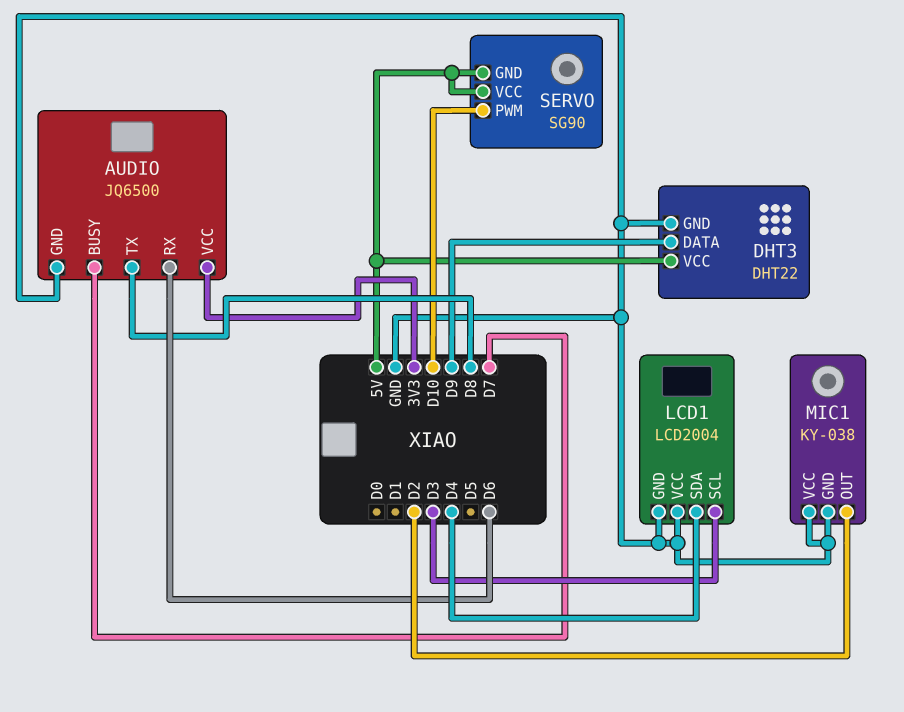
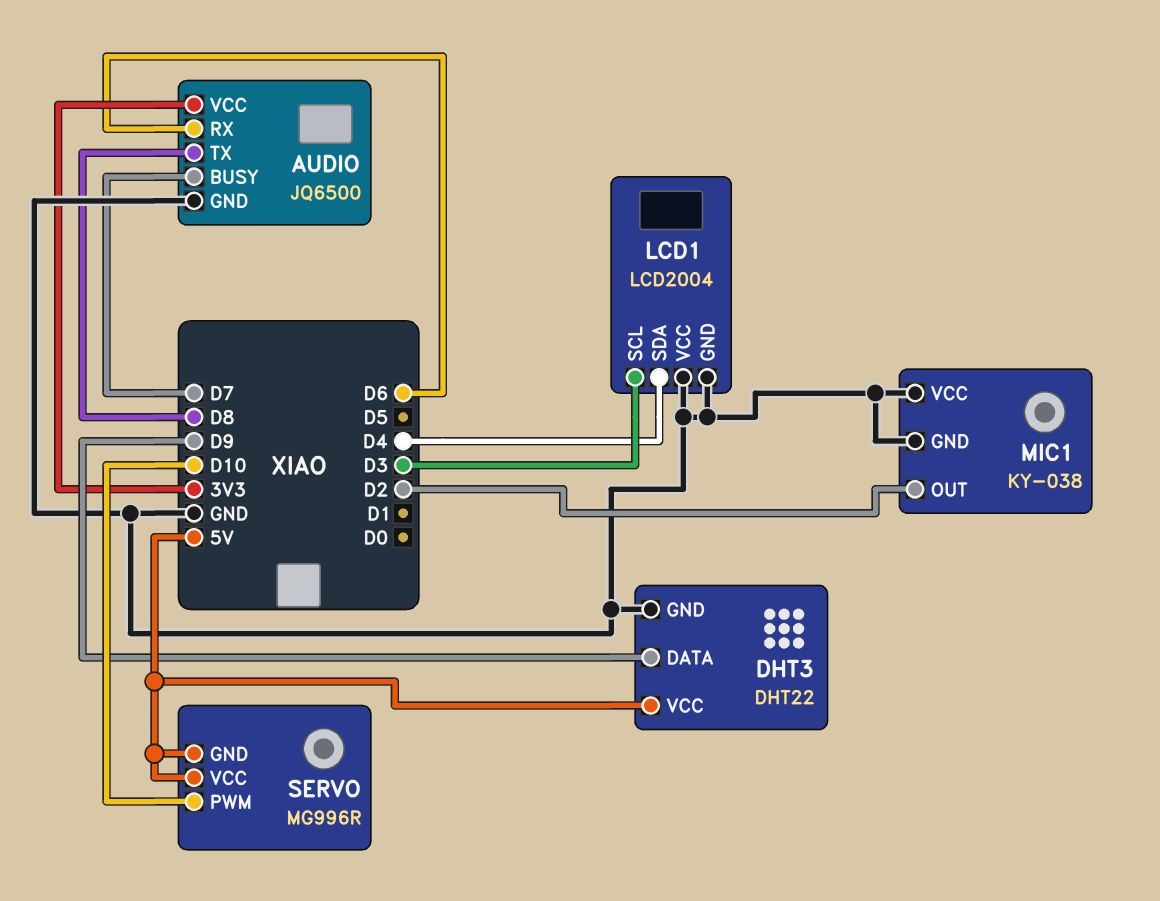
SERVO: SG90 -> MG996R

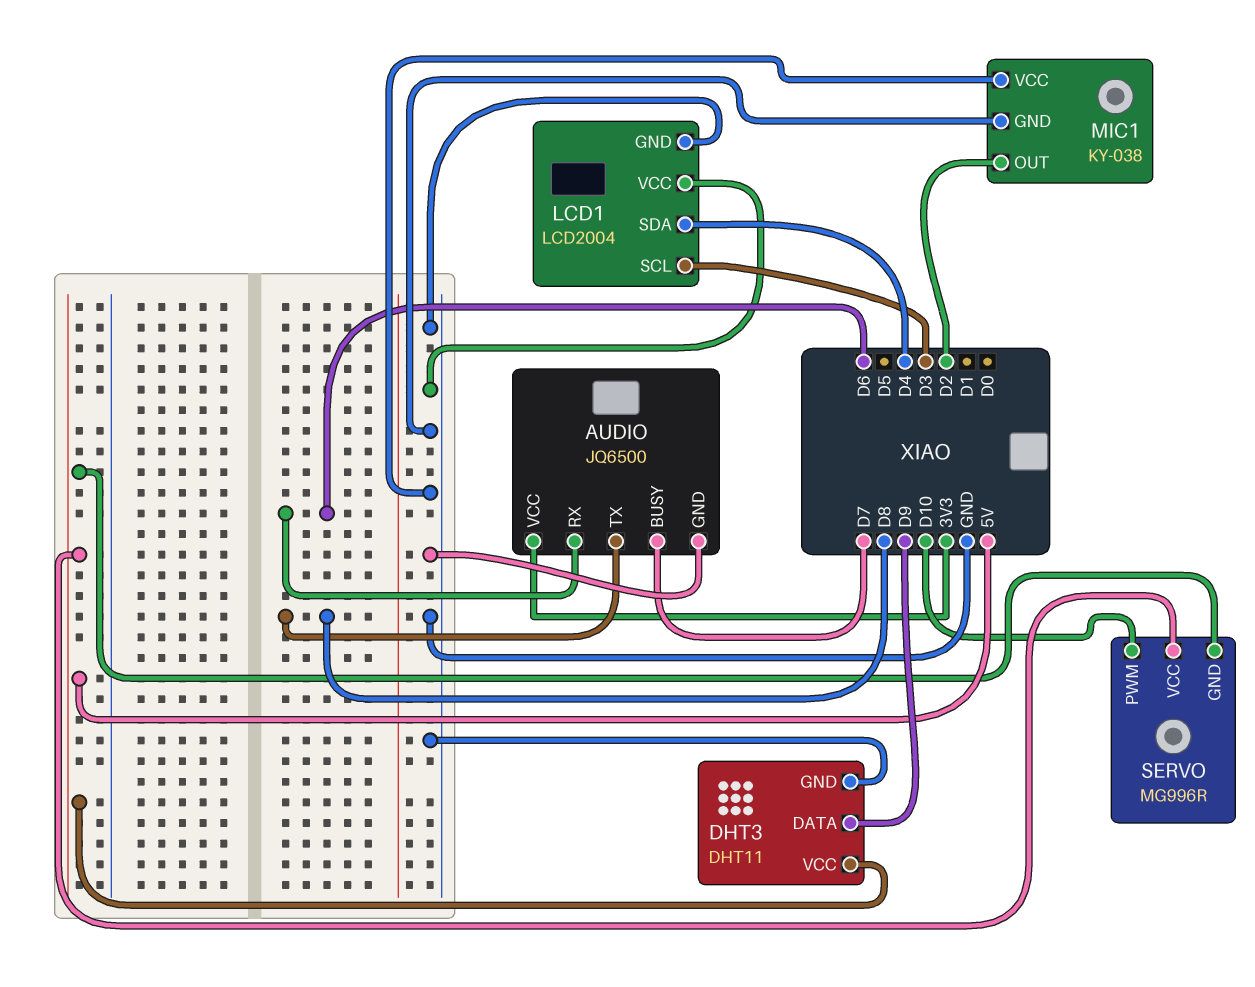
DHT3: DHT22 -> DHT11

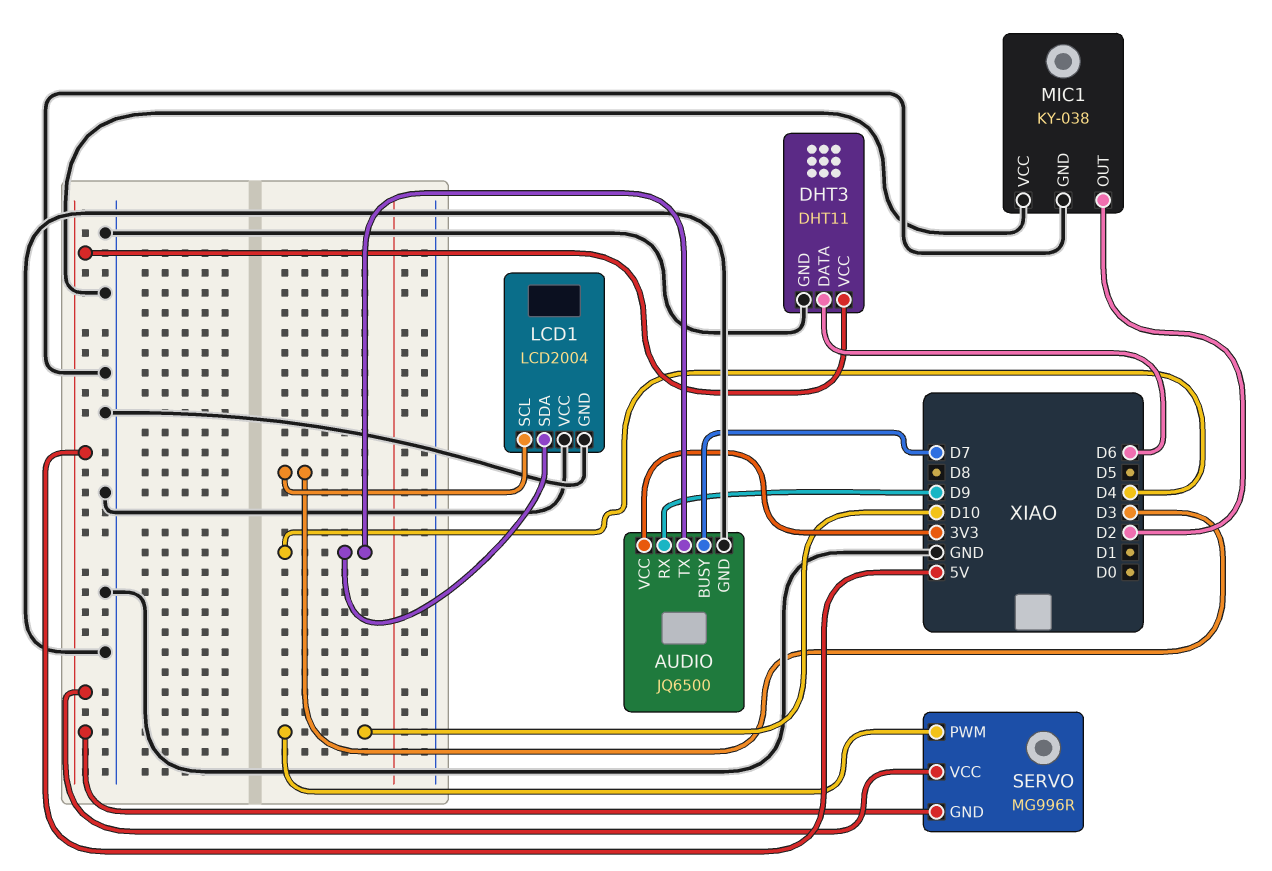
AUDIO pin RX: D6 -> D9
AUDIO pin TX: D8 -> D4
DHT3 pin DATA: D9 -> D6

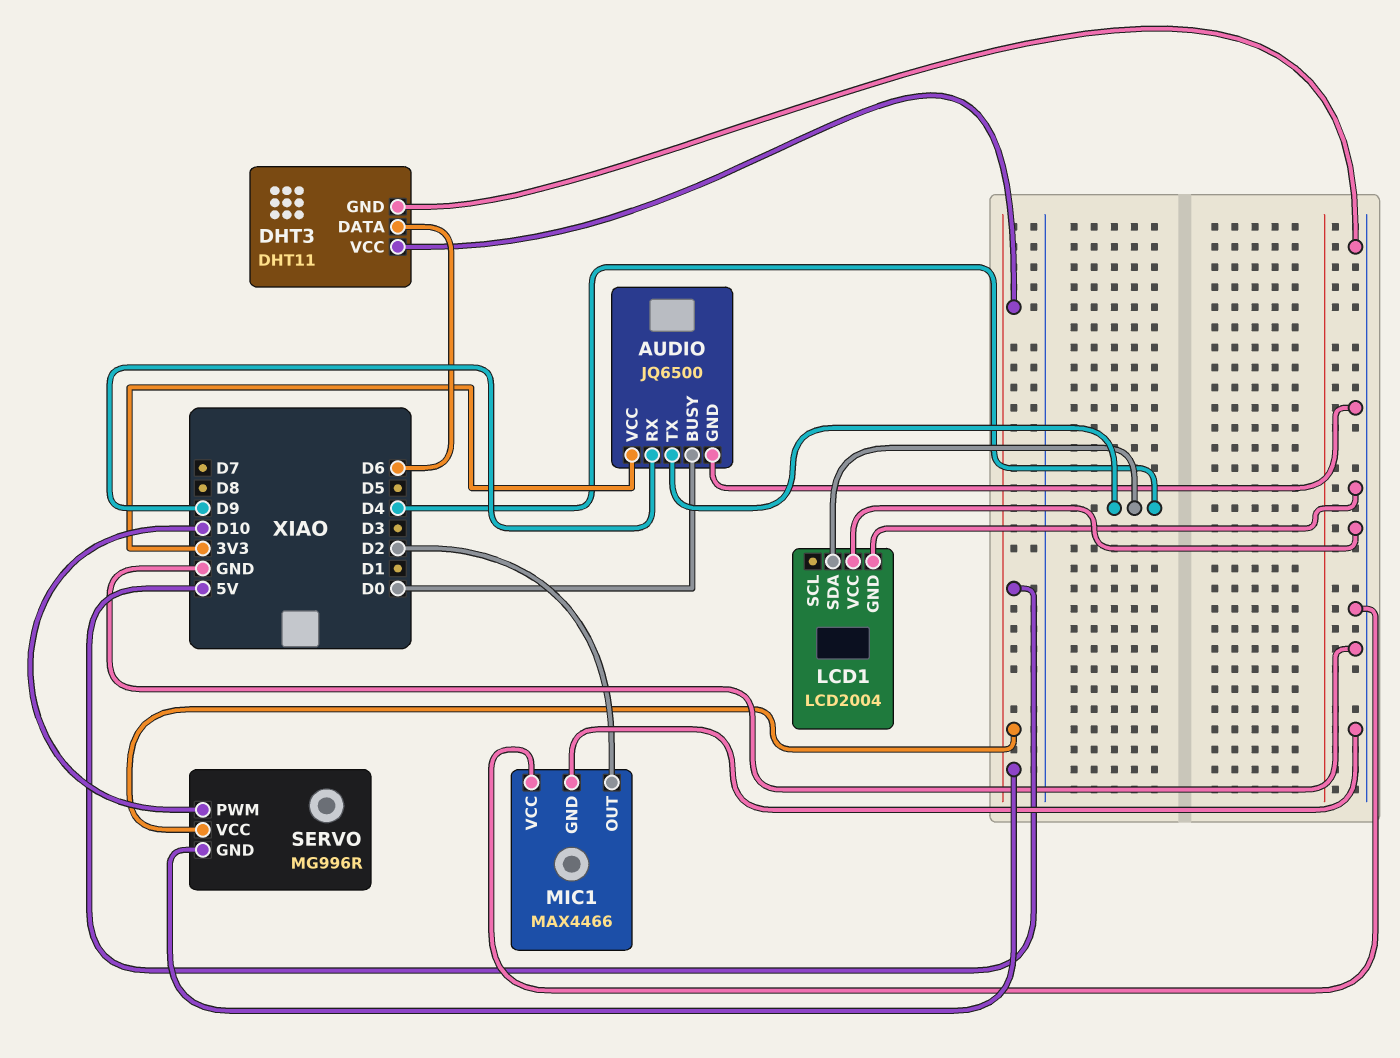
AUDIO pin BUSY: D7 -> D0
LCD1 pin SCL: D3 -> none
MIC1: KY-038 -> MAX4466

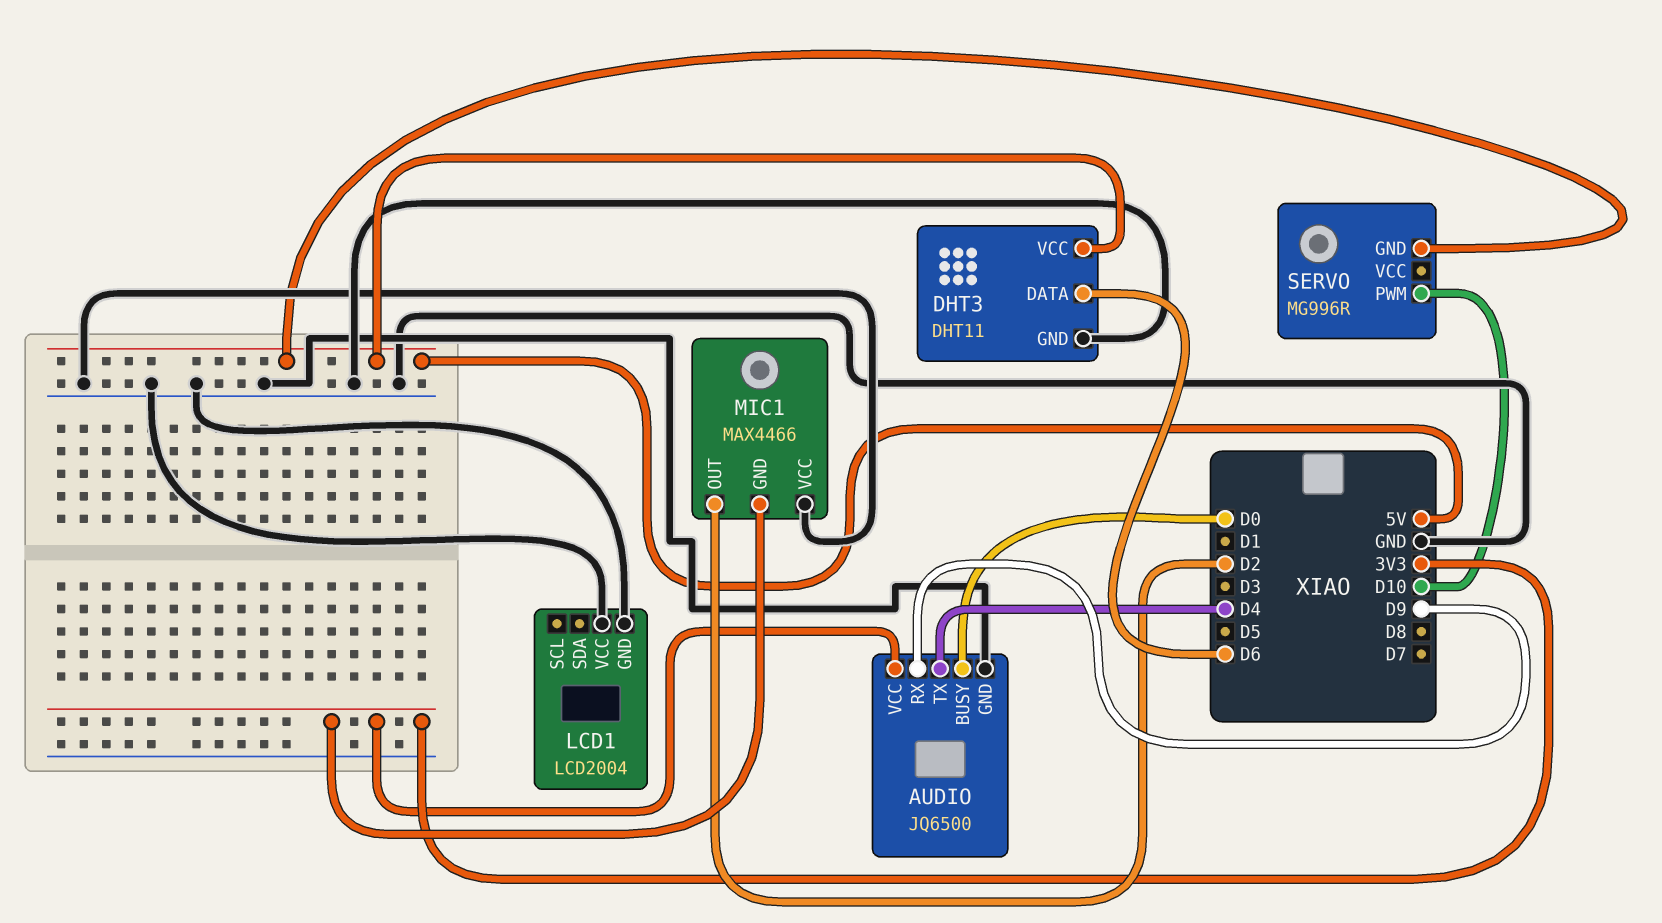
LCD1 pin SDA: D4 -> none
MIC1 pin GND: GND -> 3V3
SERVO pin VCC: 5V -> none

